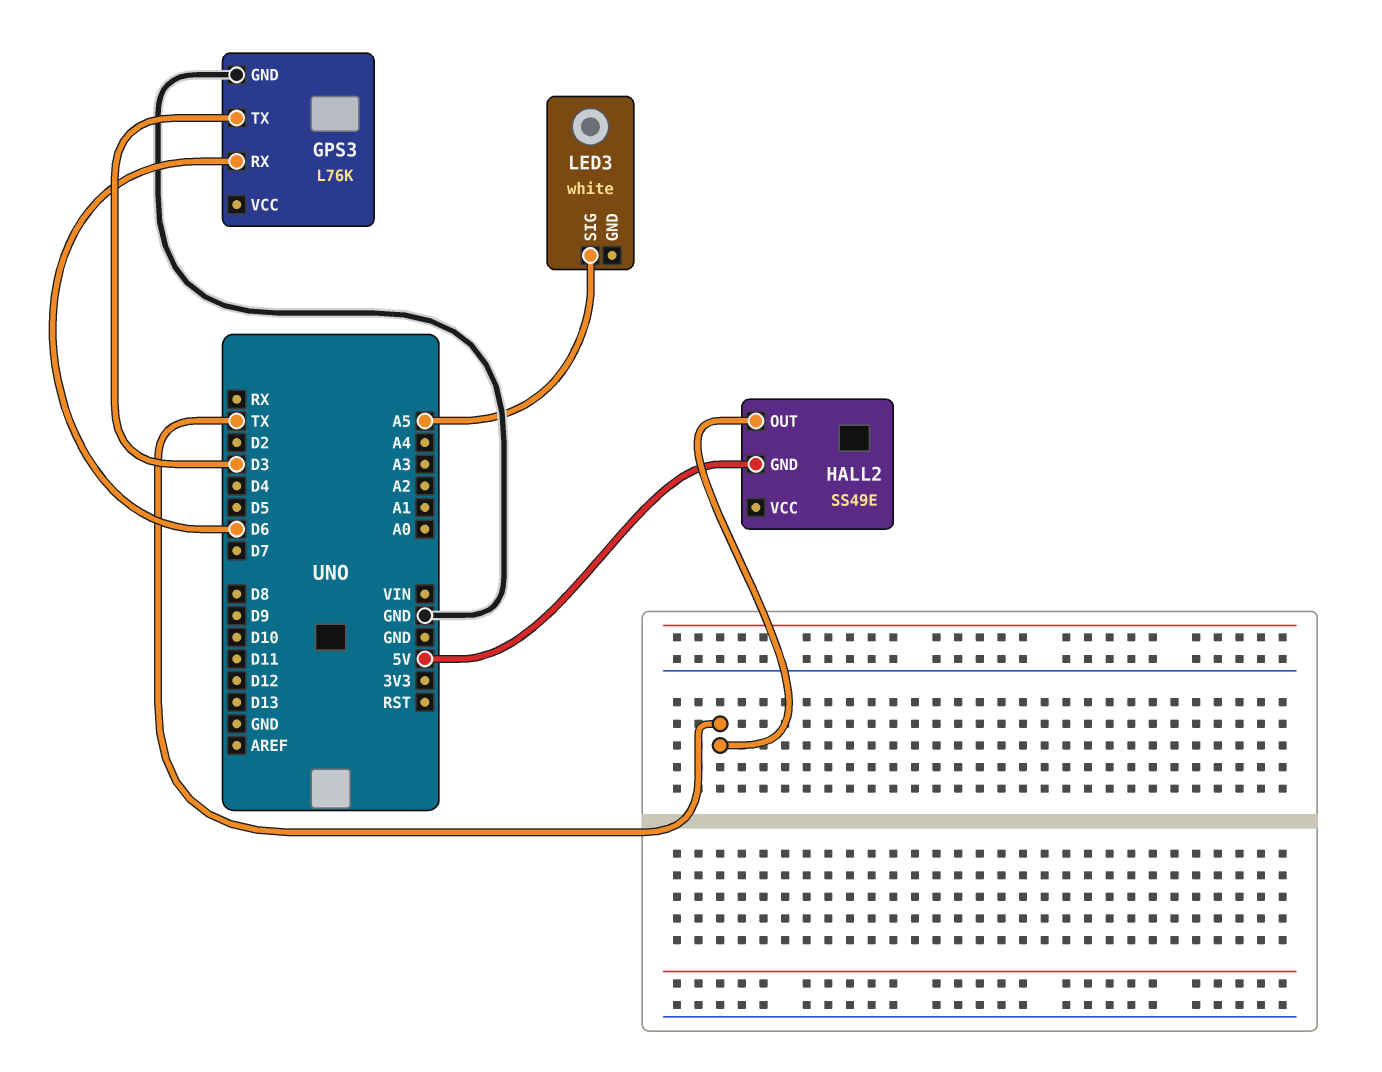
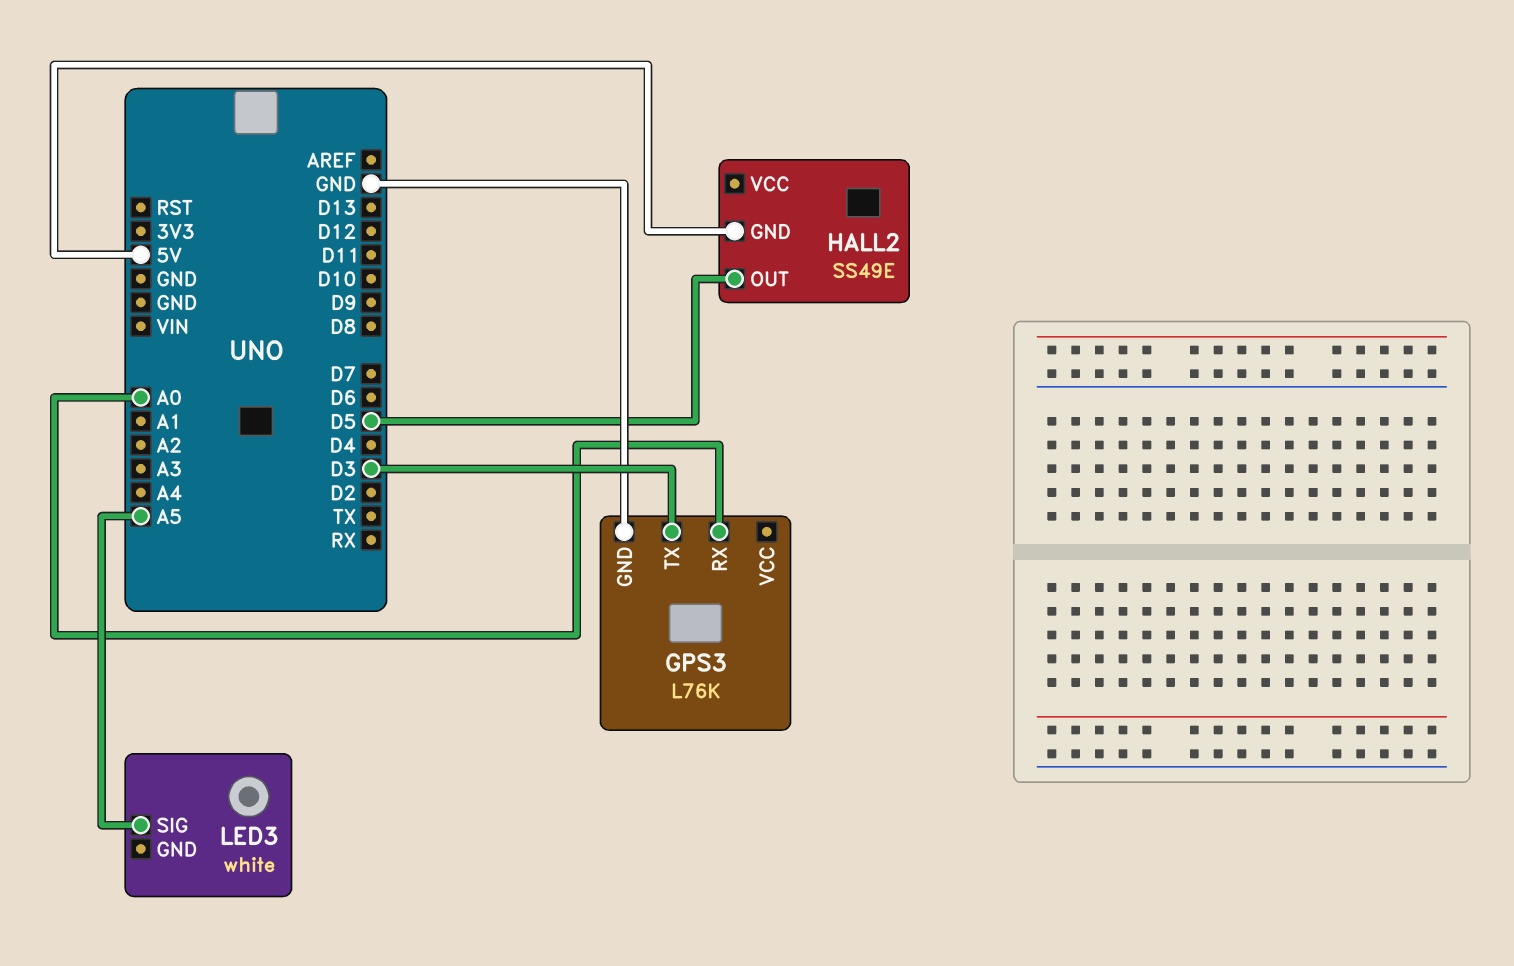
GPS3 pin RX: D6 -> A0
HALL2 pin OUT: TX -> D5

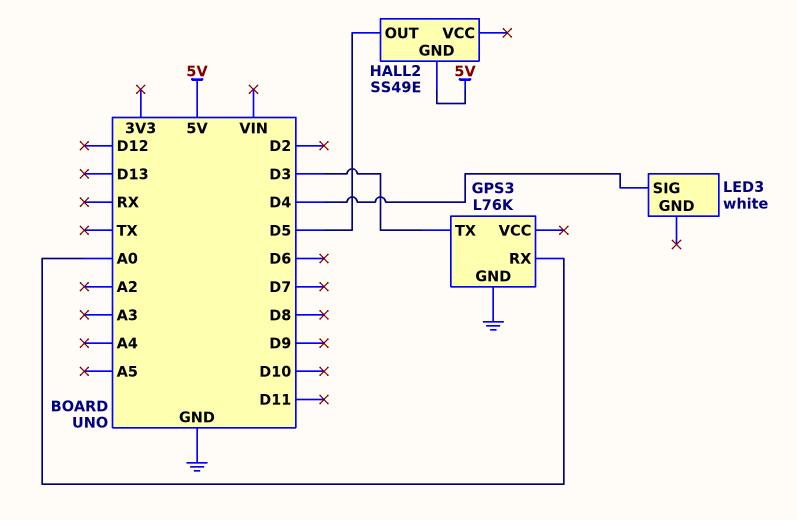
LED3 pin SIG: A5 -> D4

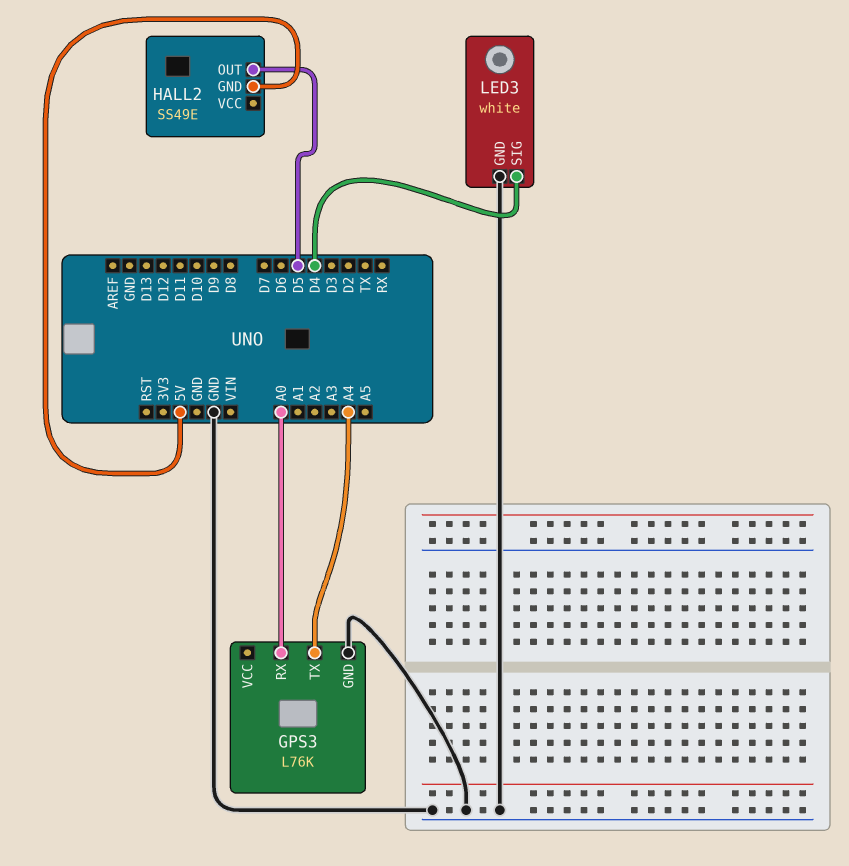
GPS3 pin TX: D3 -> A4
LED3 pin GND: none -> GND

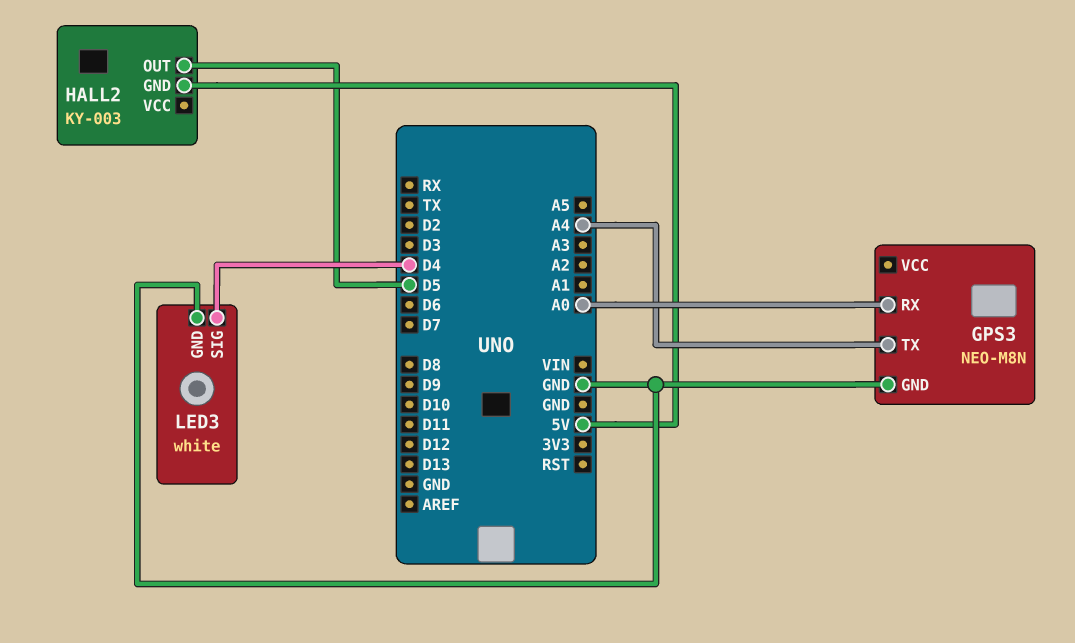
GPS3: L76K -> NEO-M8N
HALL2: SS49E -> KY-003

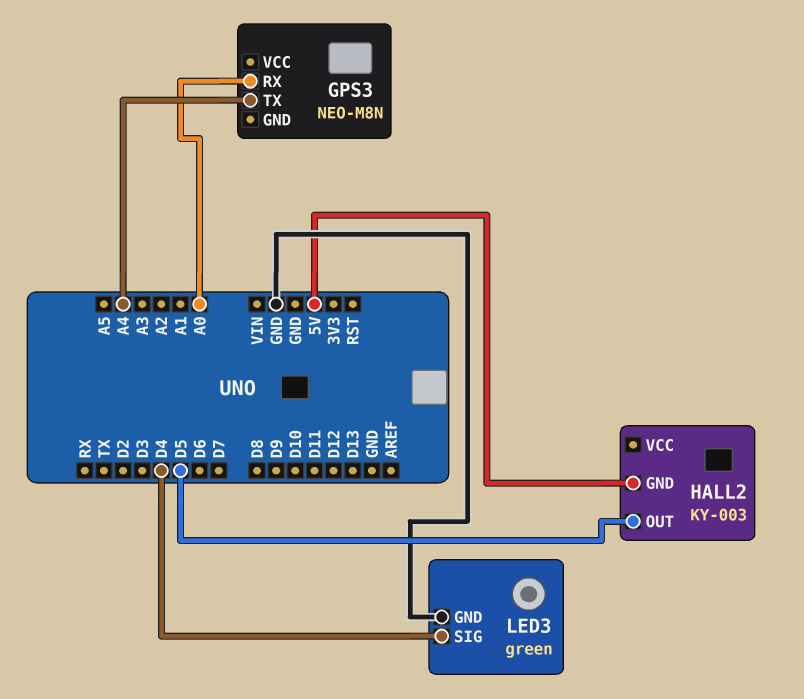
GPS3 pin GND: GND -> none
LED3: white -> green

